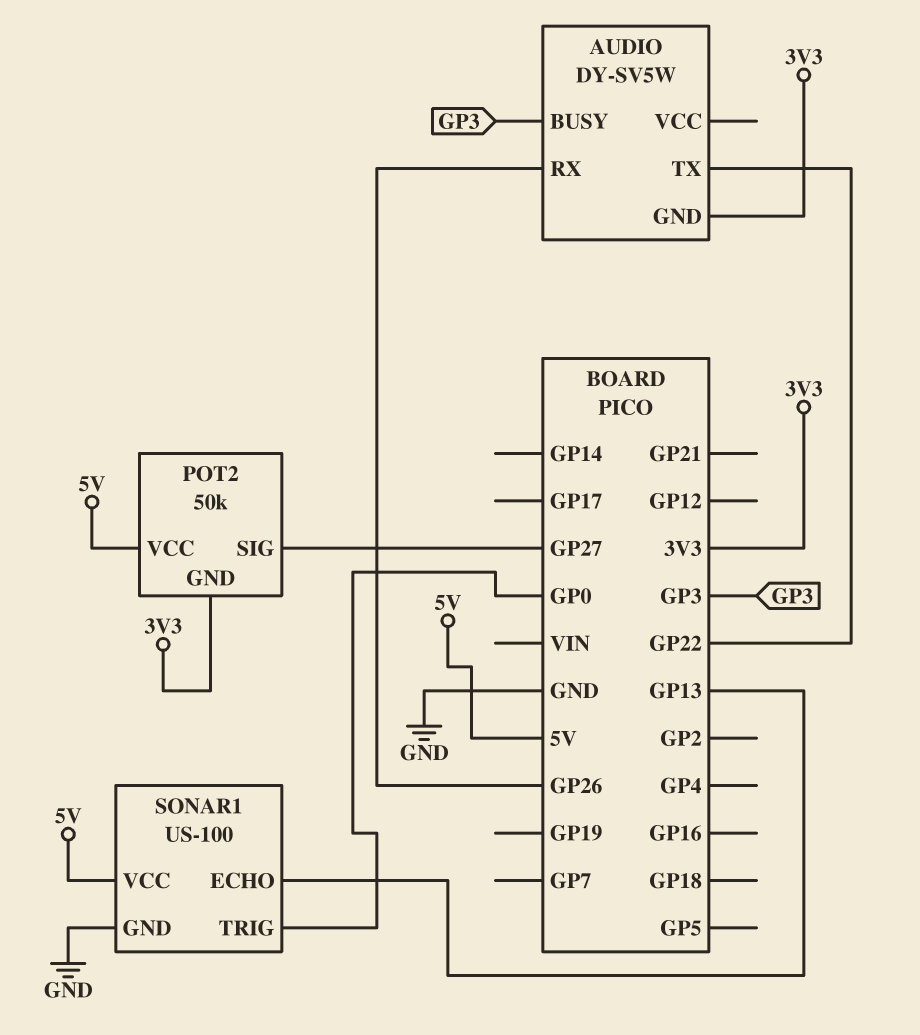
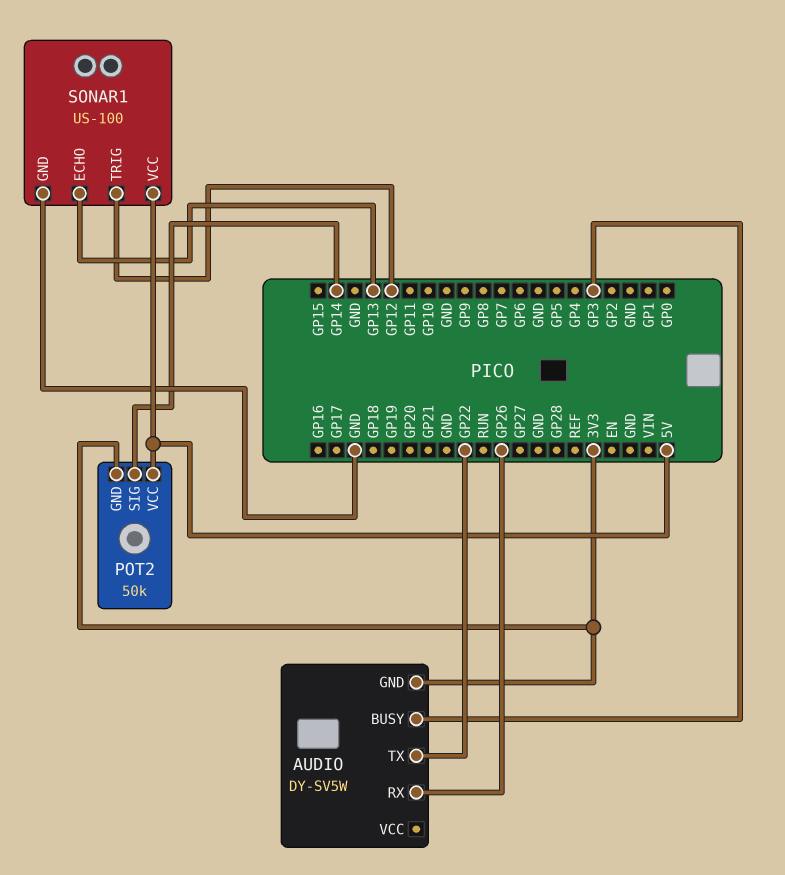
POT2 pin SIG: GP27 -> GP14
SONAR1 pin TRIG: GP0 -> GP12

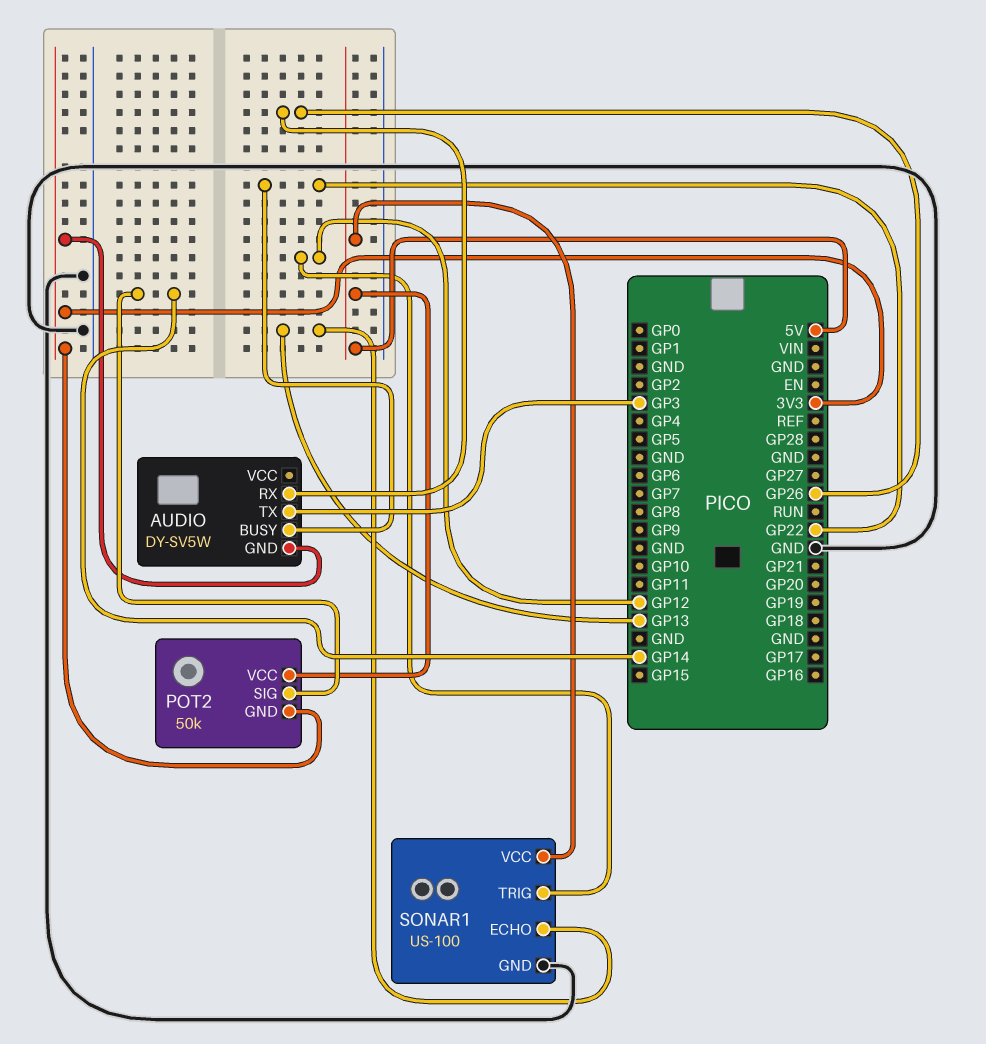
AUDIO pin BUSY: GP3 -> GP22
AUDIO pin TX: GP22 -> GP3

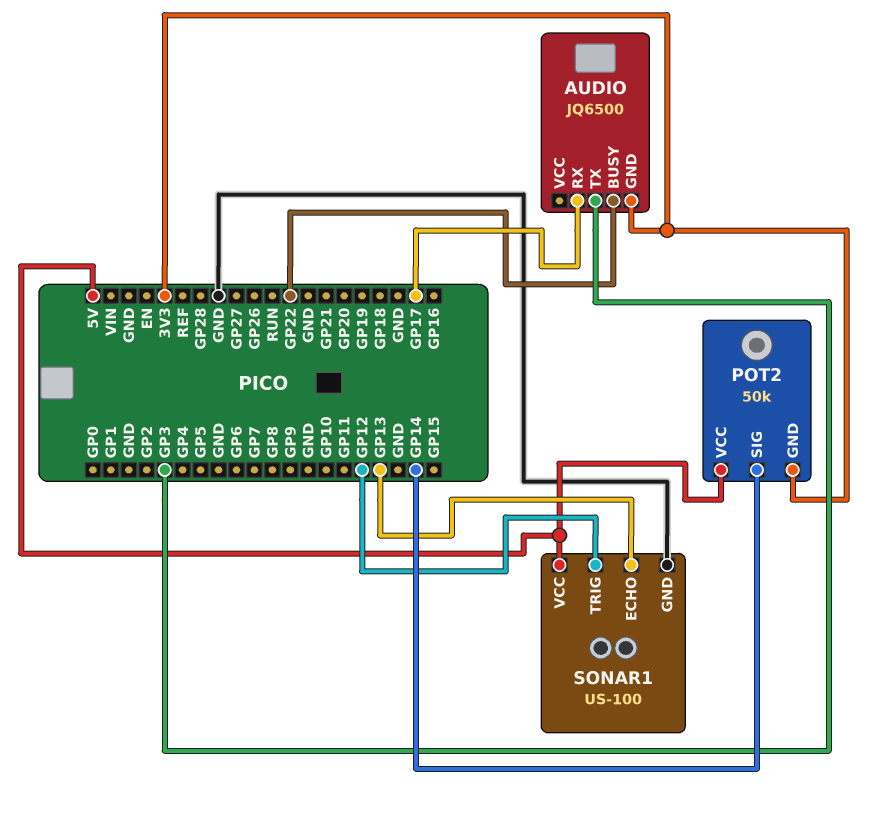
AUDIO: DY-SV5W -> JQ6500
AUDIO pin RX: GP26 -> GP17

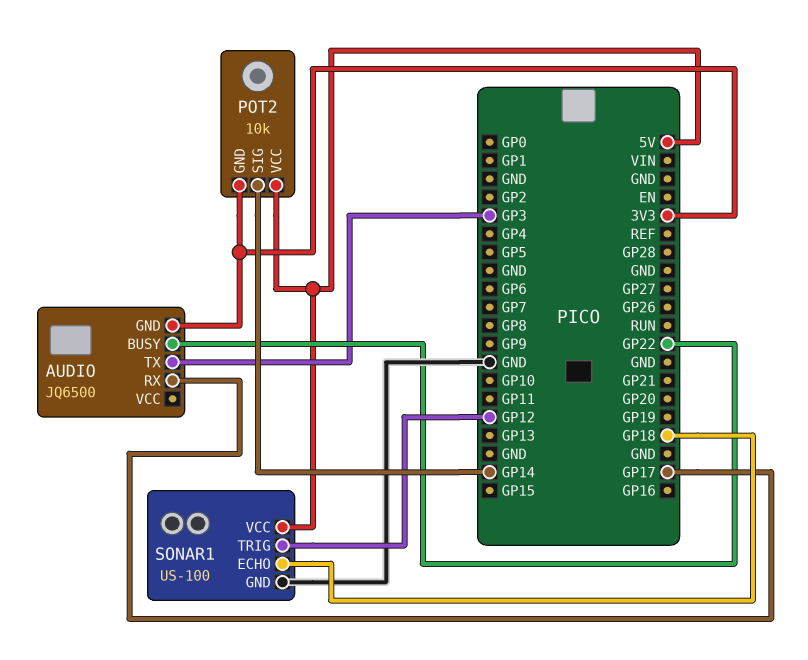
POT2: 50k -> 10k
SONAR1 pin ECHO: GP13 -> GP18

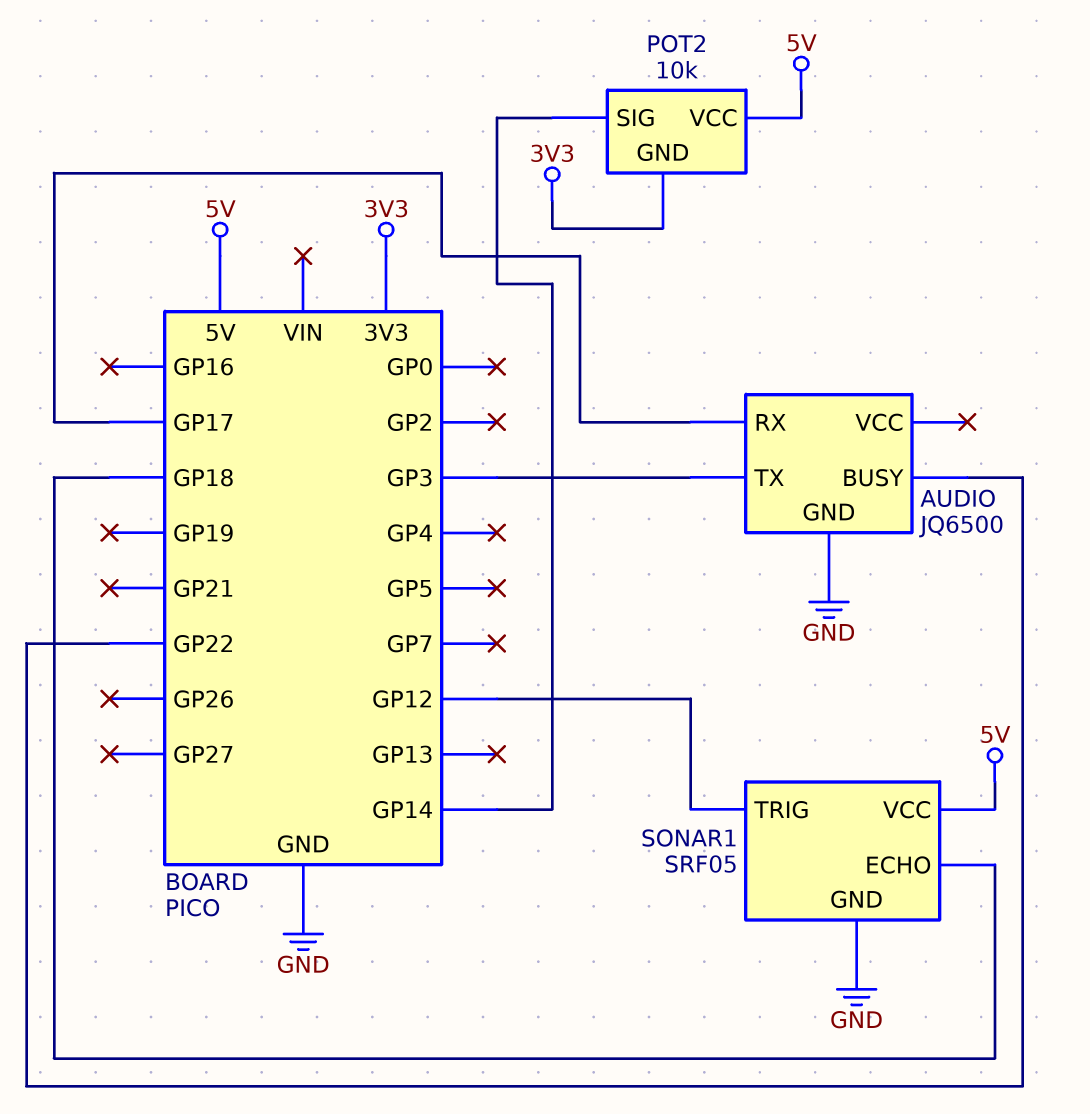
AUDIO pin GND: 3V3 -> GND
SONAR1: US-100 -> SRF05

